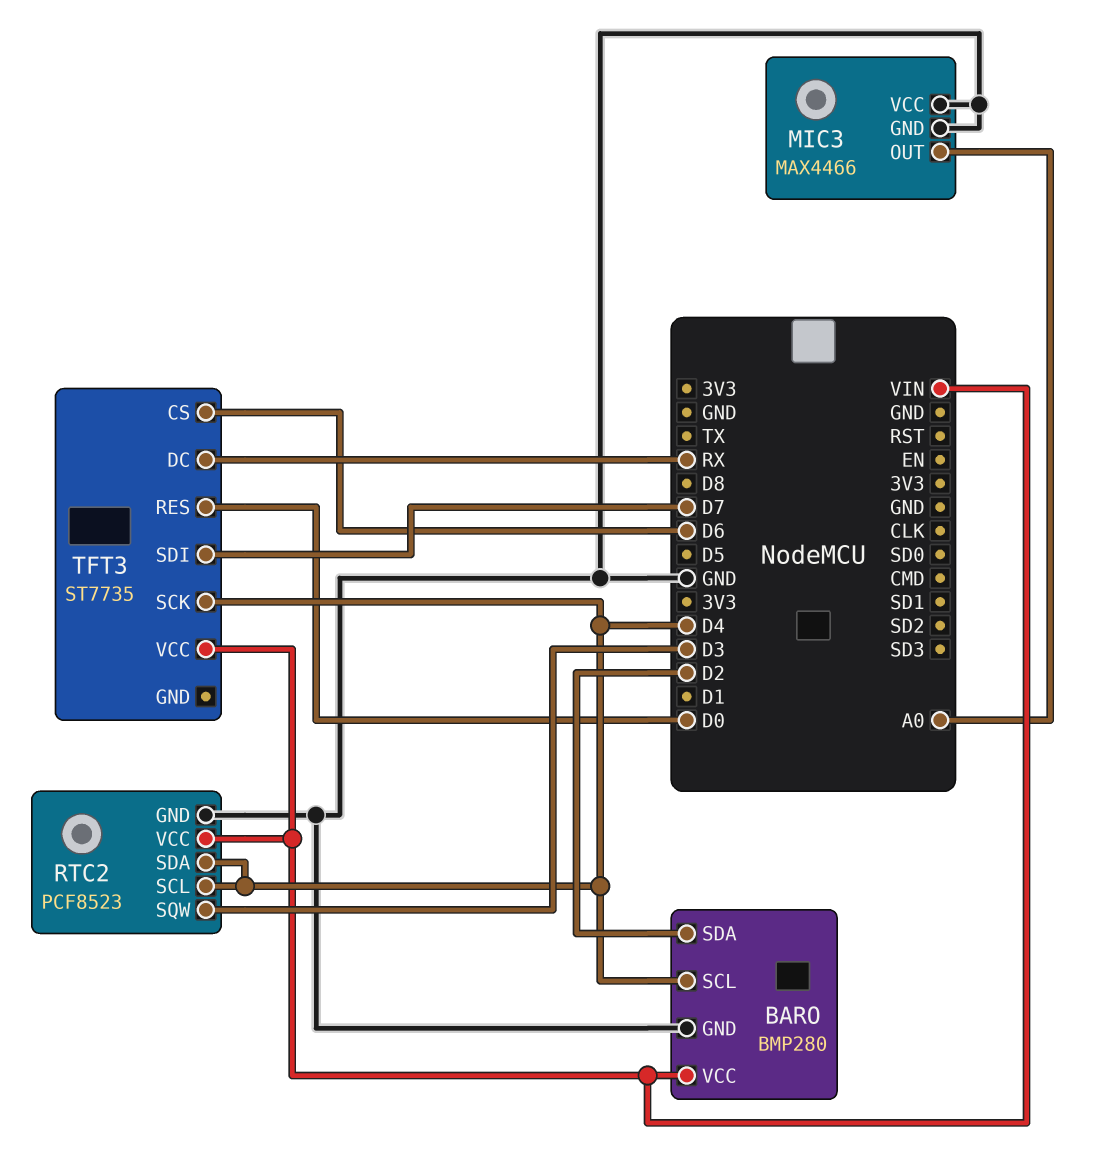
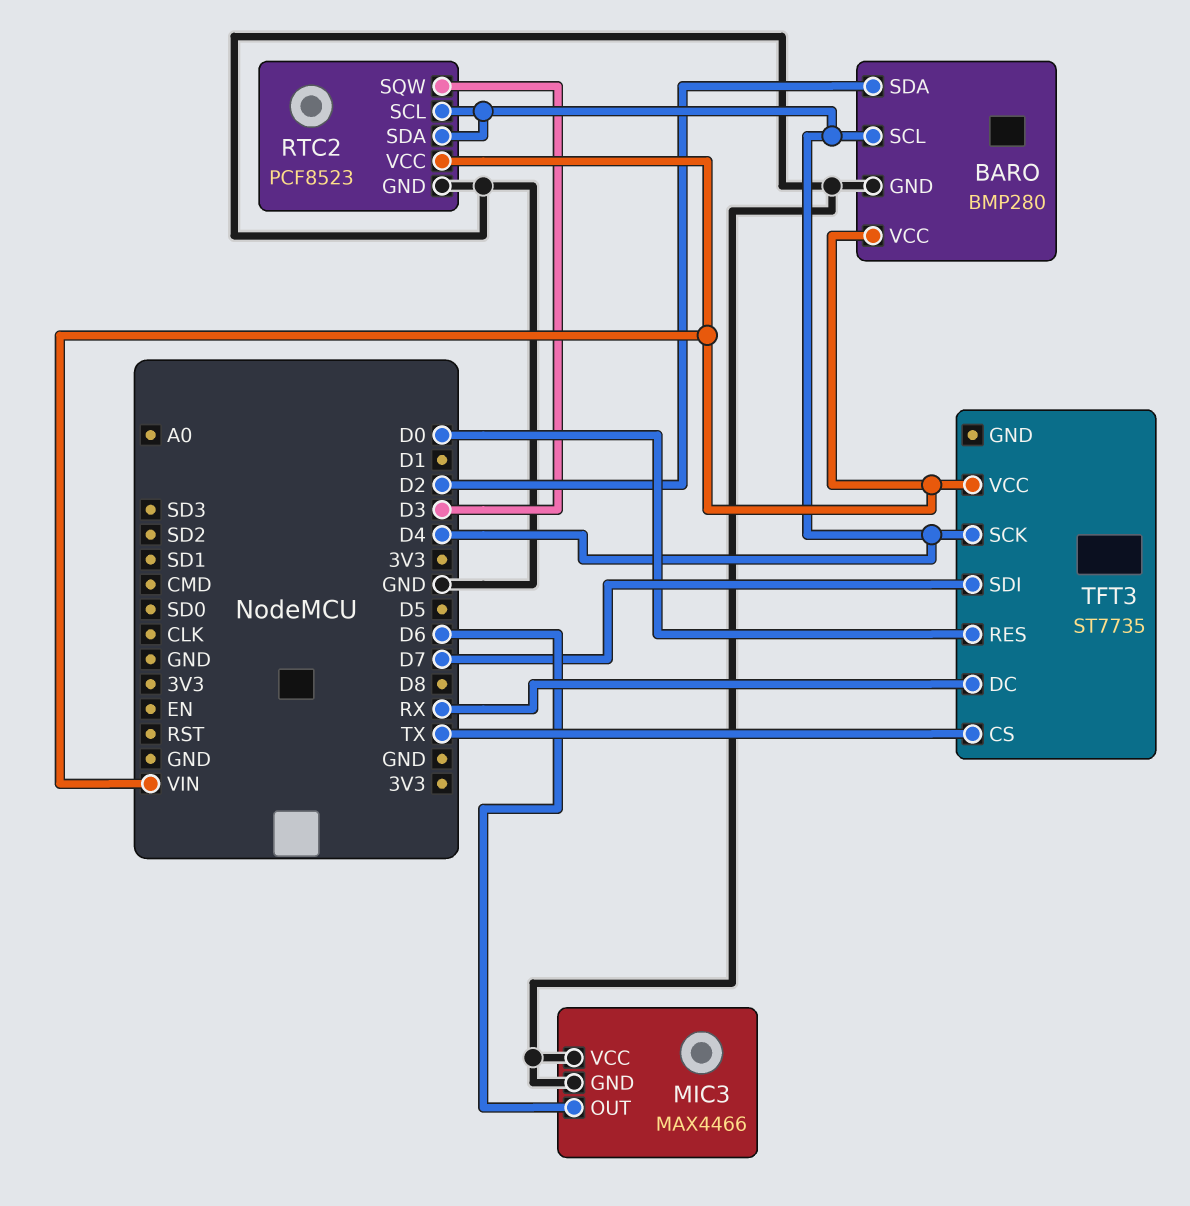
MIC3 pin OUT: A0 -> D6
TFT3 pin CS: D6 -> TX

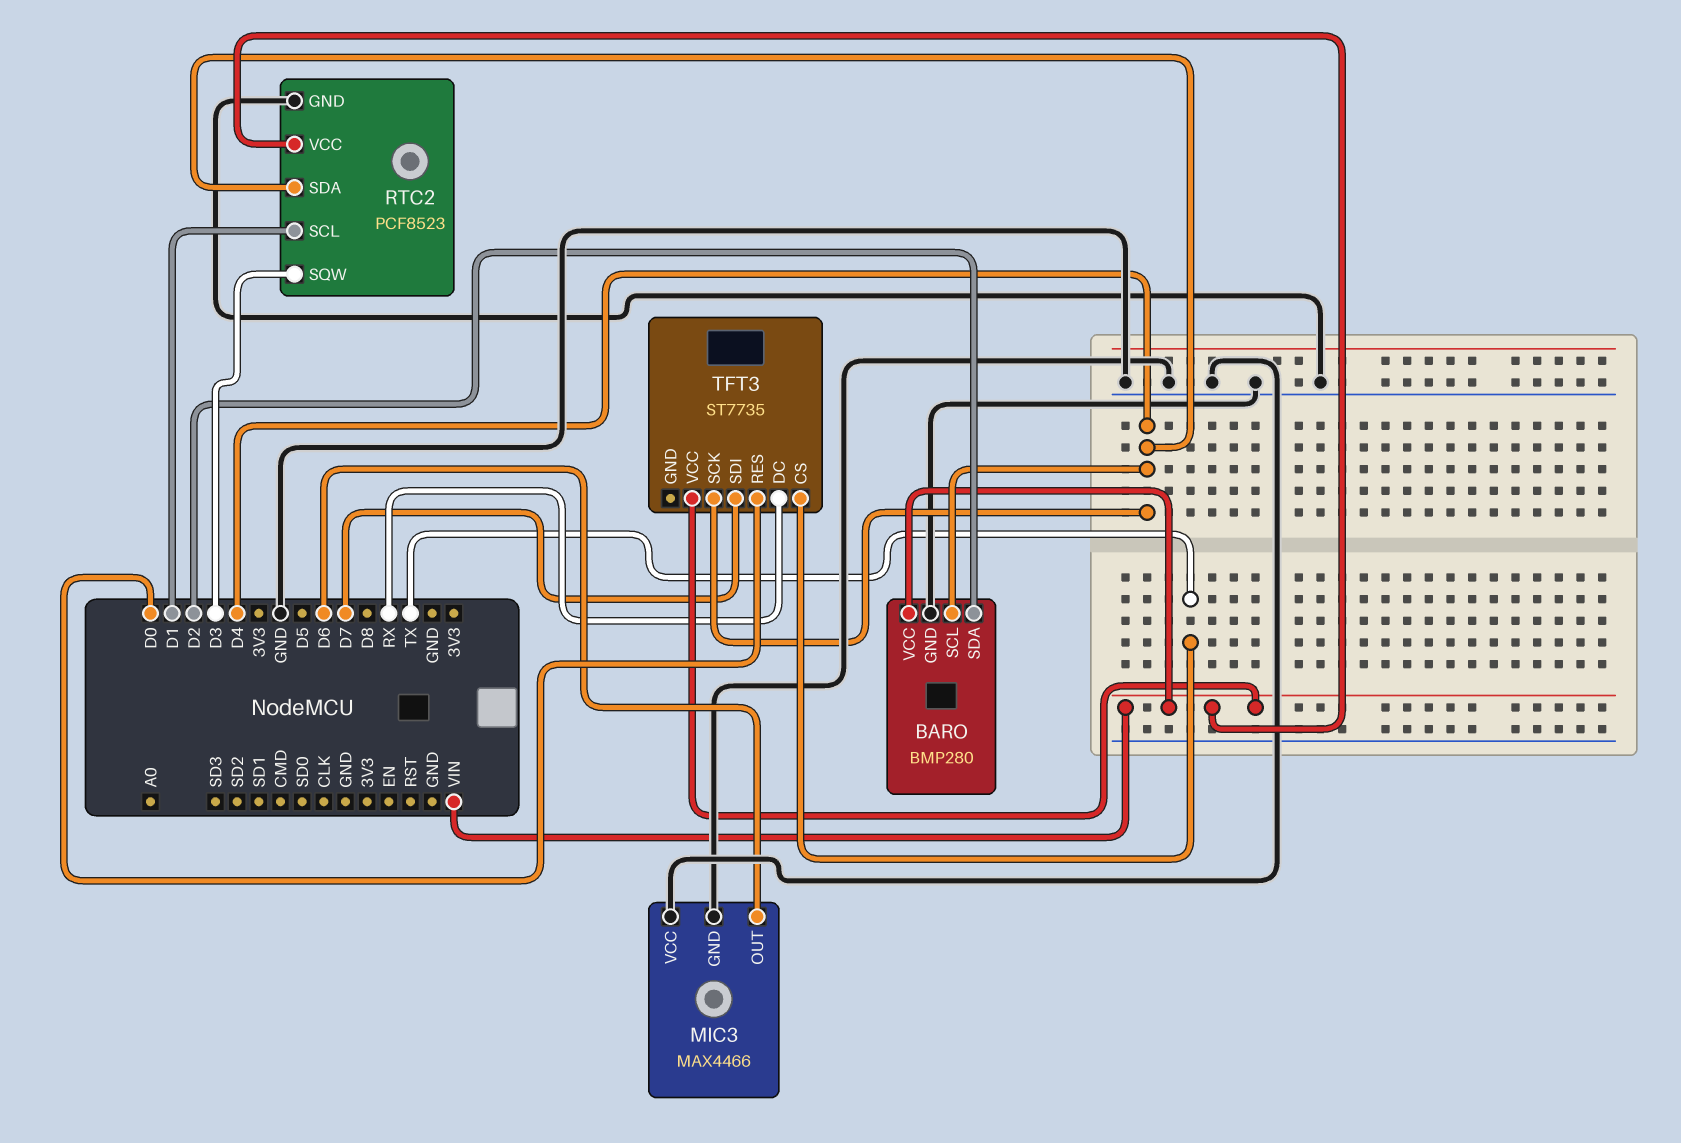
RTC2 pin SCL: D4 -> D1

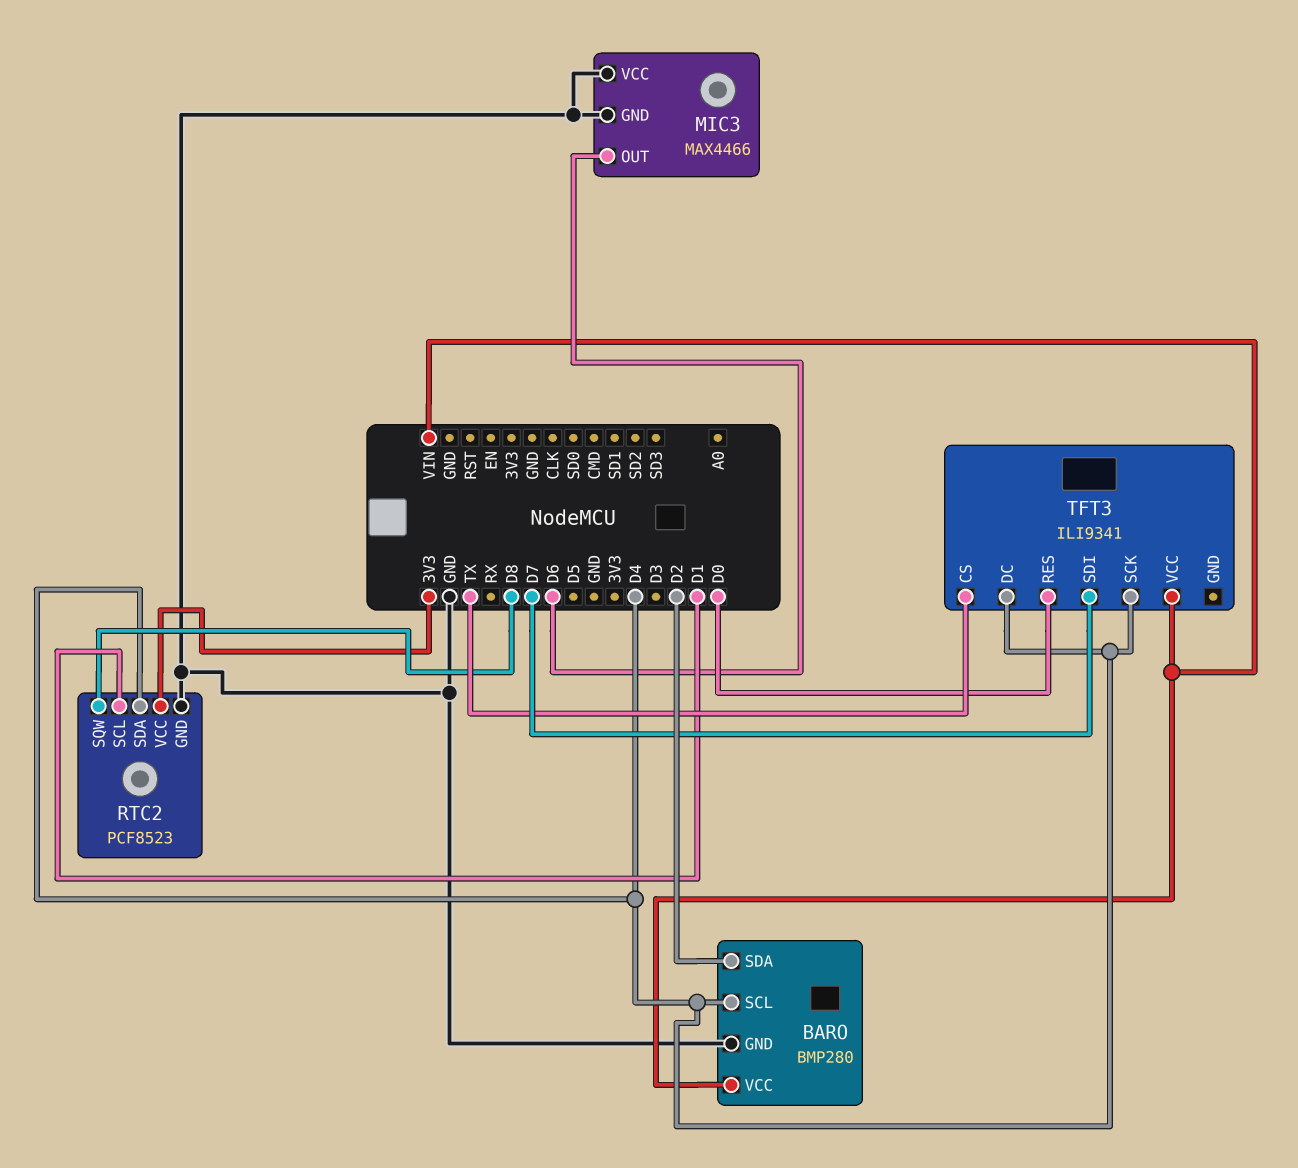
RTC2 pin SQW: D3 -> D8
RTC2 pin VCC: VIN -> 3V3
TFT3: ST7735 -> ILI9341
TFT3 pin DC: RX -> D4

